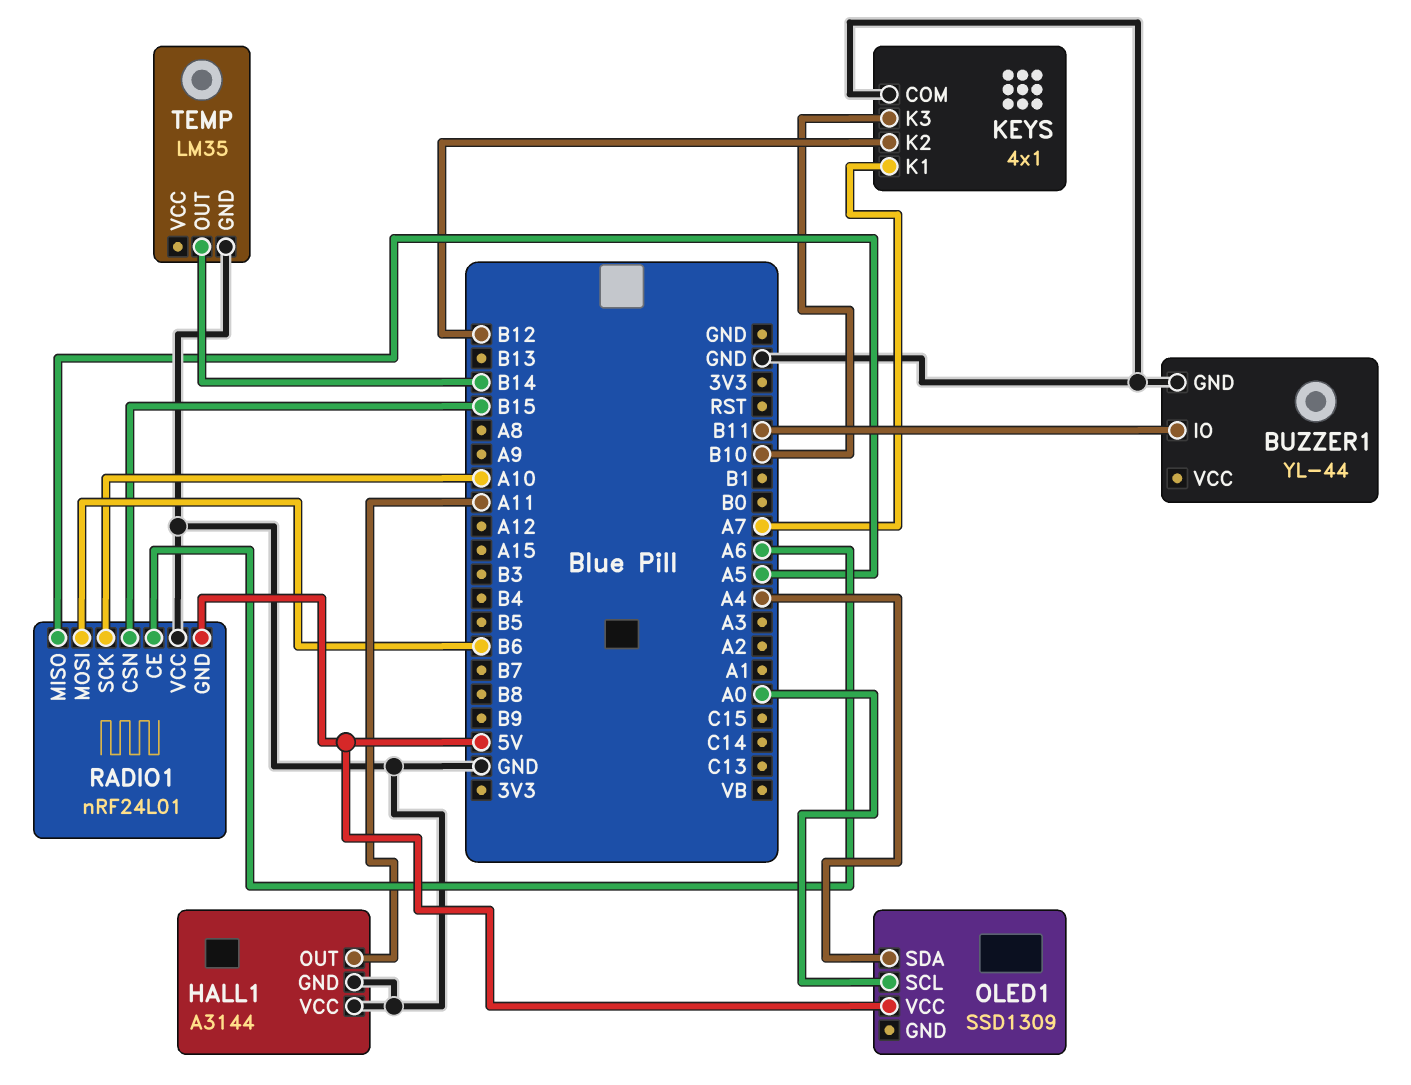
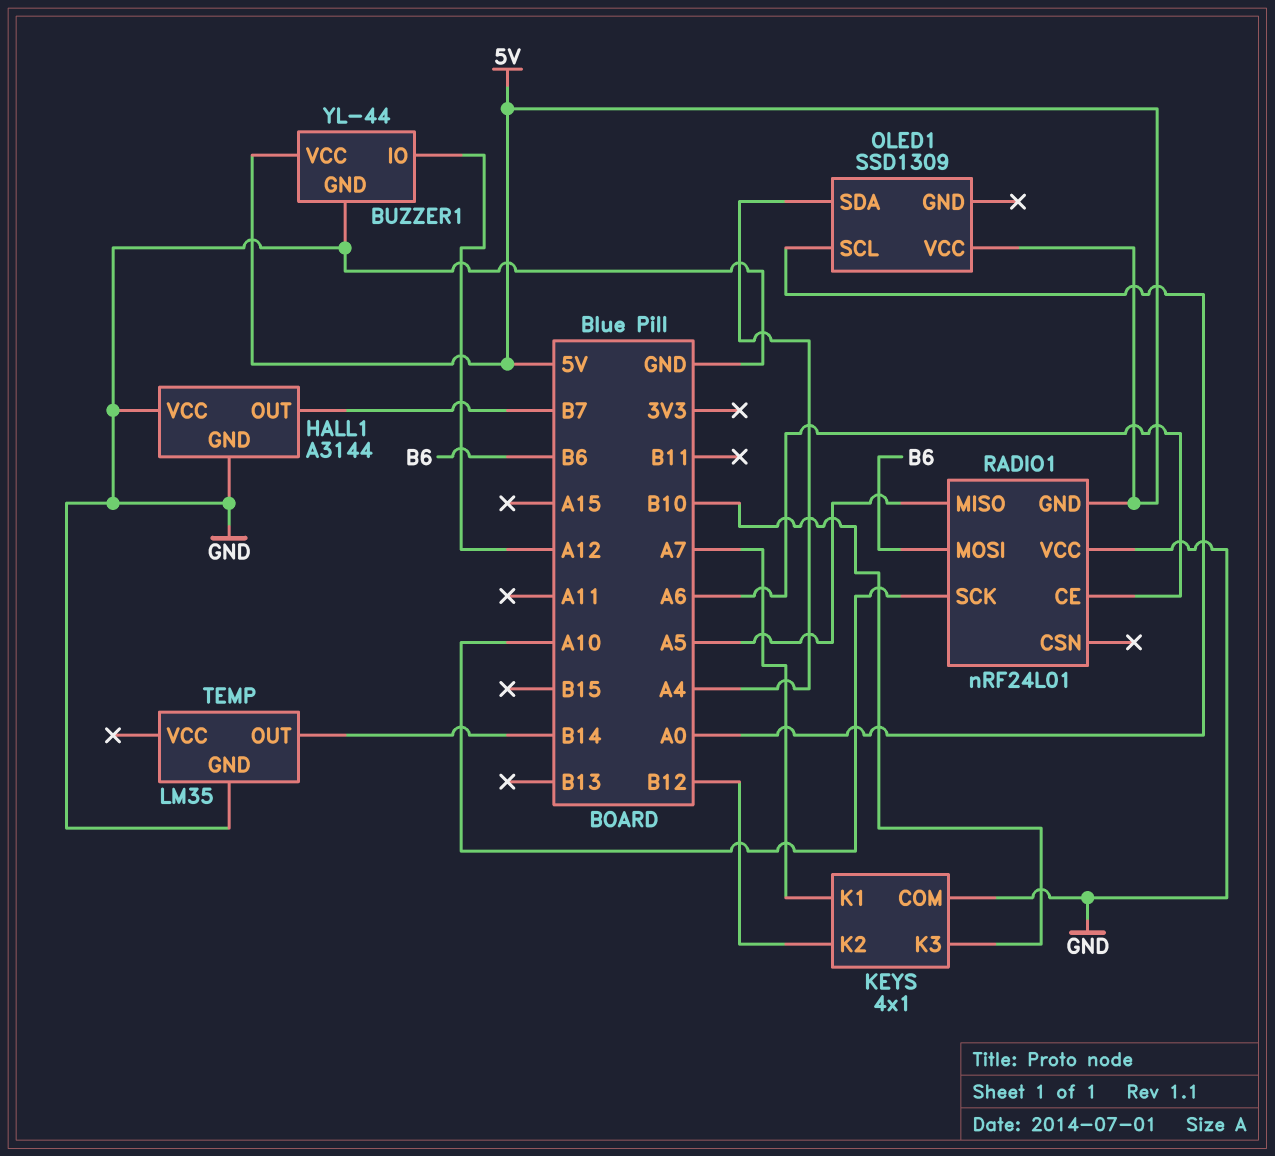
BUZZER1 pin IO: B11 -> A12
BUZZER1 pin VCC: none -> 5V
HALL1 pin OUT: A11 -> B7
RADIO1 pin CSN: B15 -> none

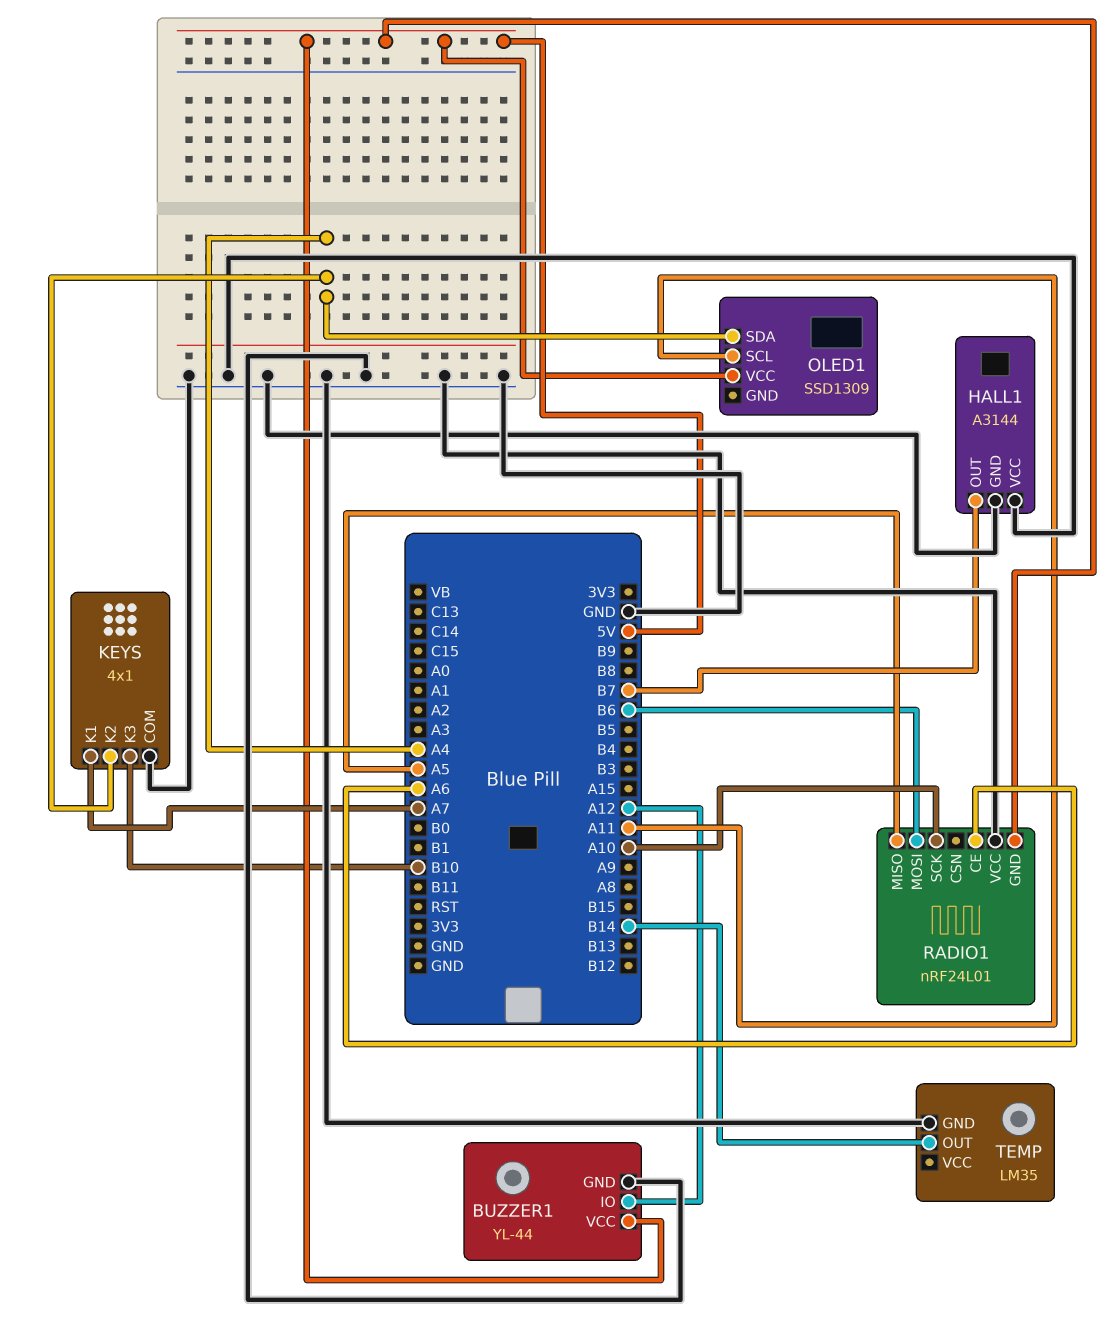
KEYS pin K2: B12 -> A4
OLED1 pin SCL: A0 -> A11

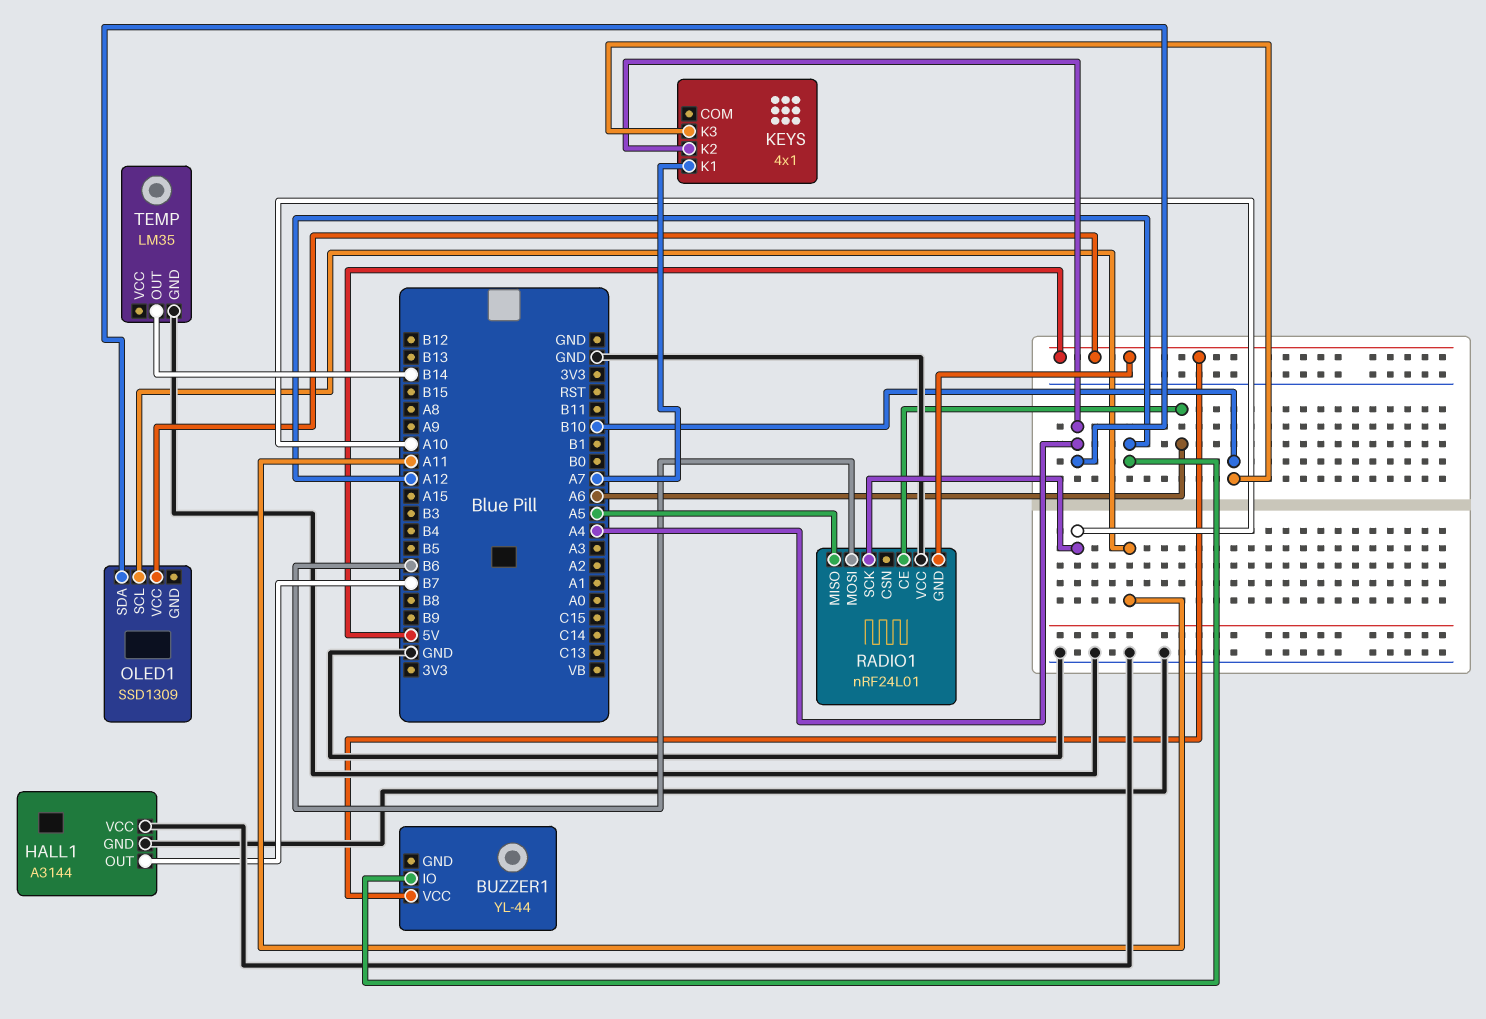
BUZZER1 pin GND: GND -> none
KEYS pin COM: GND -> none

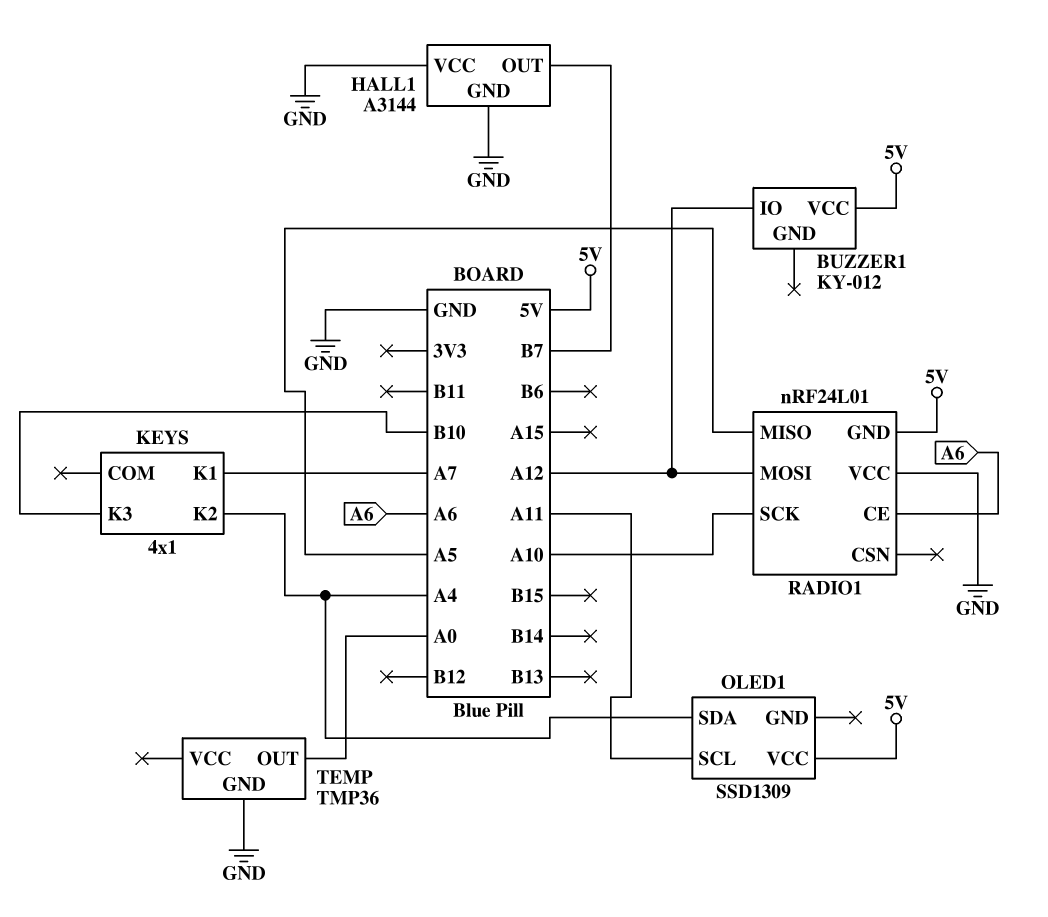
BUZZER1: YL-44 -> KY-012
RADIO1 pin MOSI: B6 -> A12
TEMP: LM35 -> TMP36
TEMP pin OUT: B14 -> A0

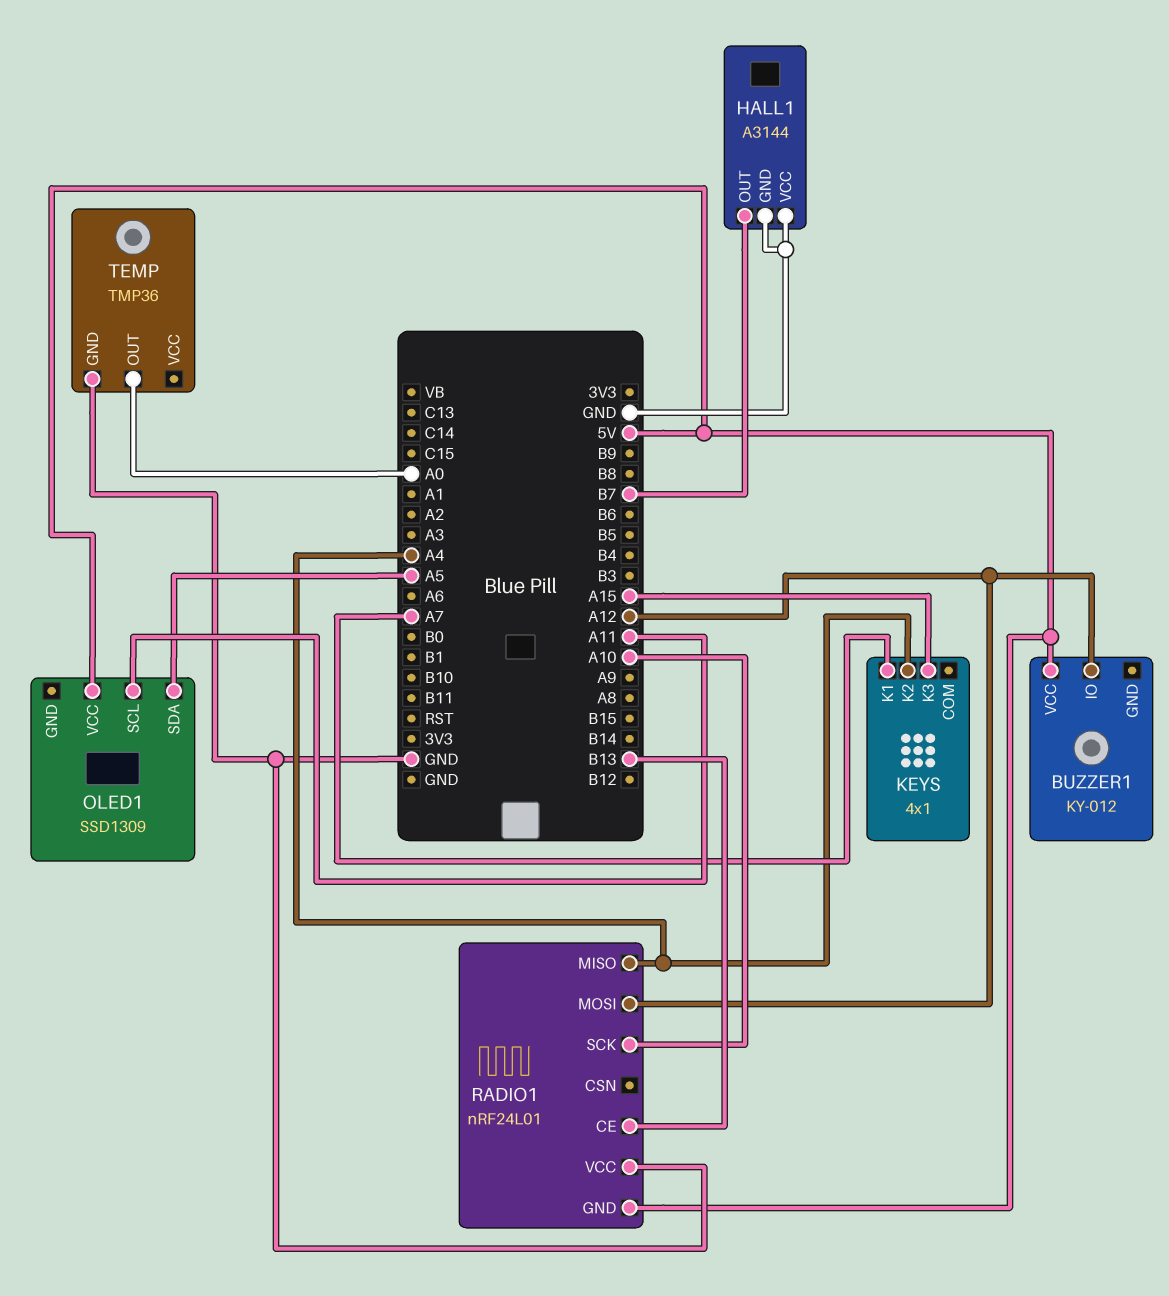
KEYS pin K3: B10 -> A15
OLED1 pin SDA: A4 -> A5
RADIO1 pin CE: A6 -> B13
RADIO1 pin MISO: A5 -> A4

